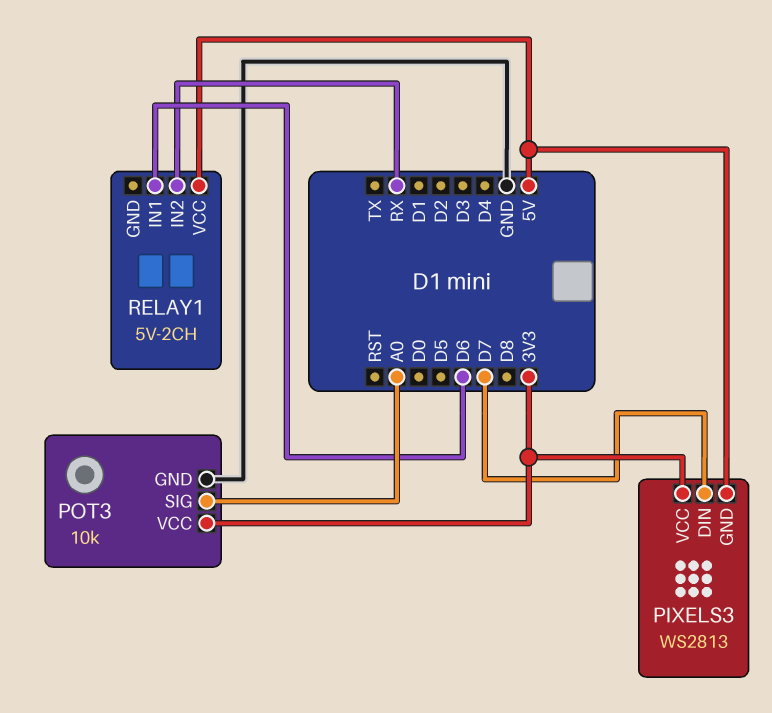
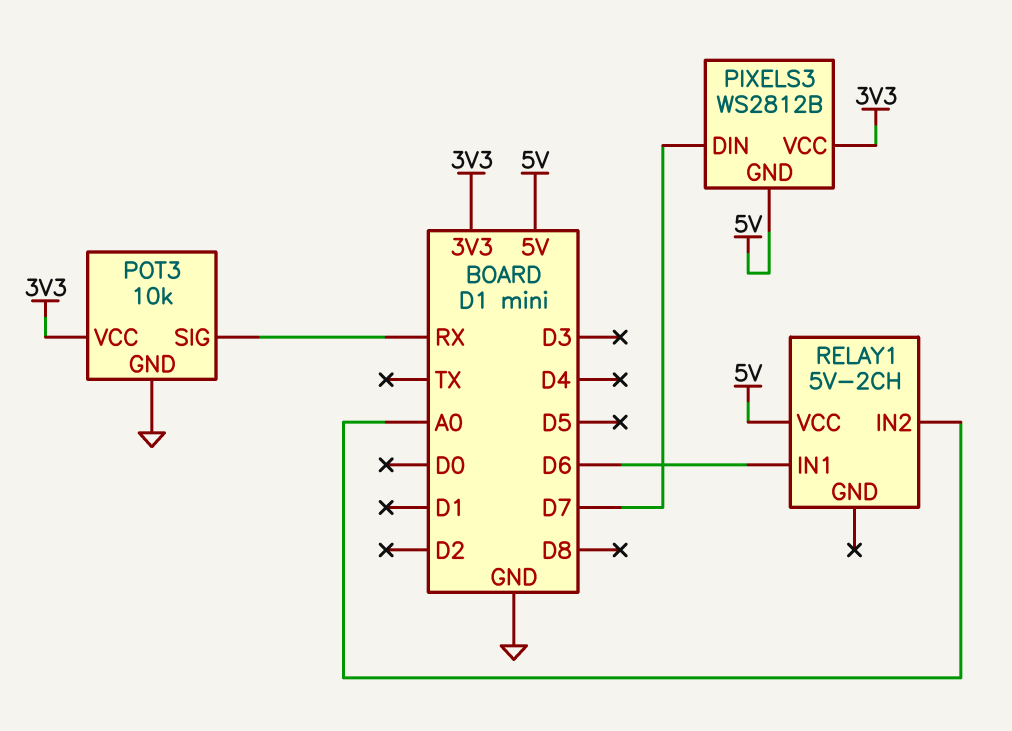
PIXELS3: WS2813 -> WS2812B
POT3 pin SIG: A0 -> RX
RELAY1 pin IN2: RX -> A0

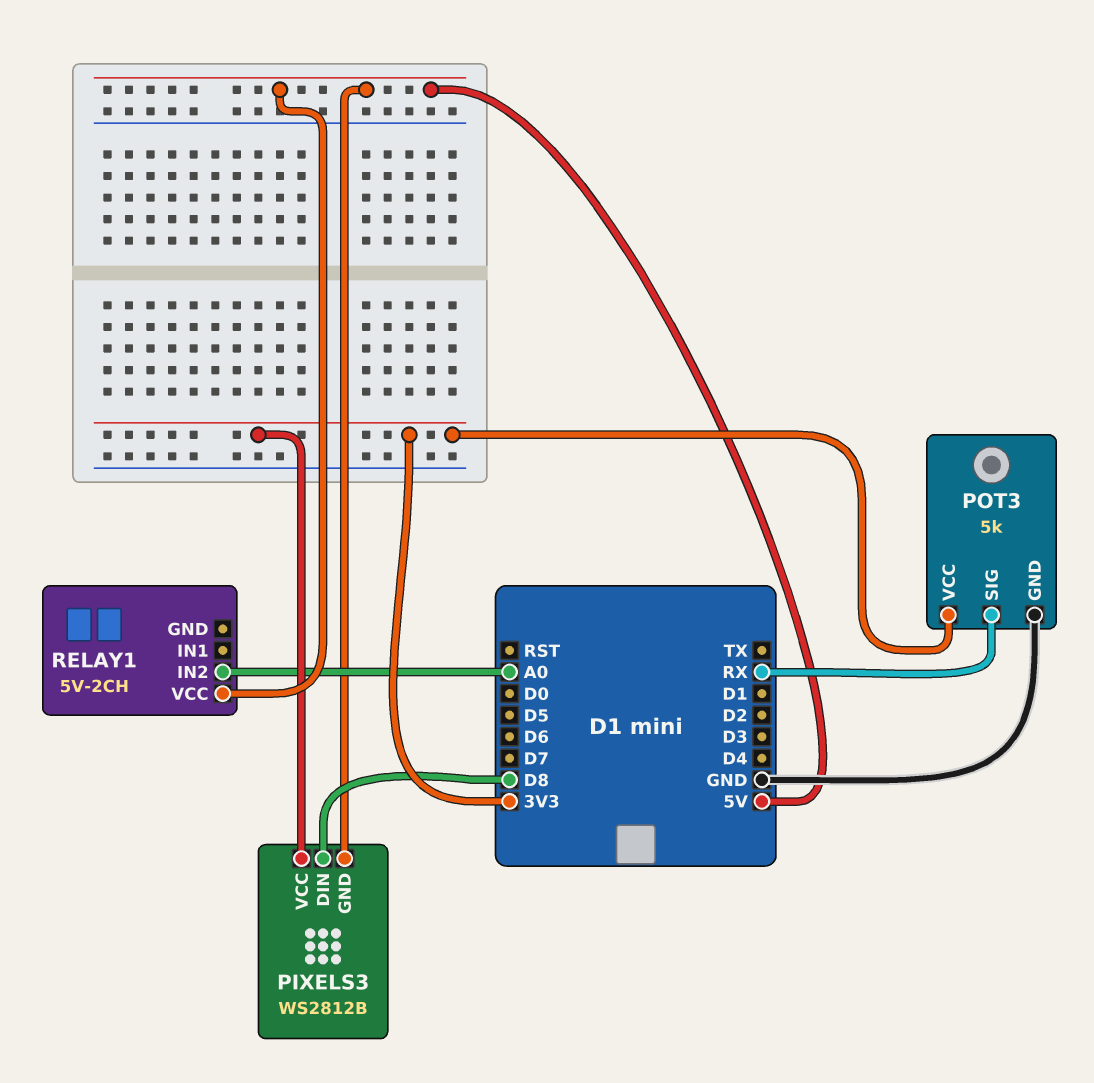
PIXELS3 pin DIN: D7 -> D8
POT3: 10k -> 5k
RELAY1 pin IN1: D6 -> none

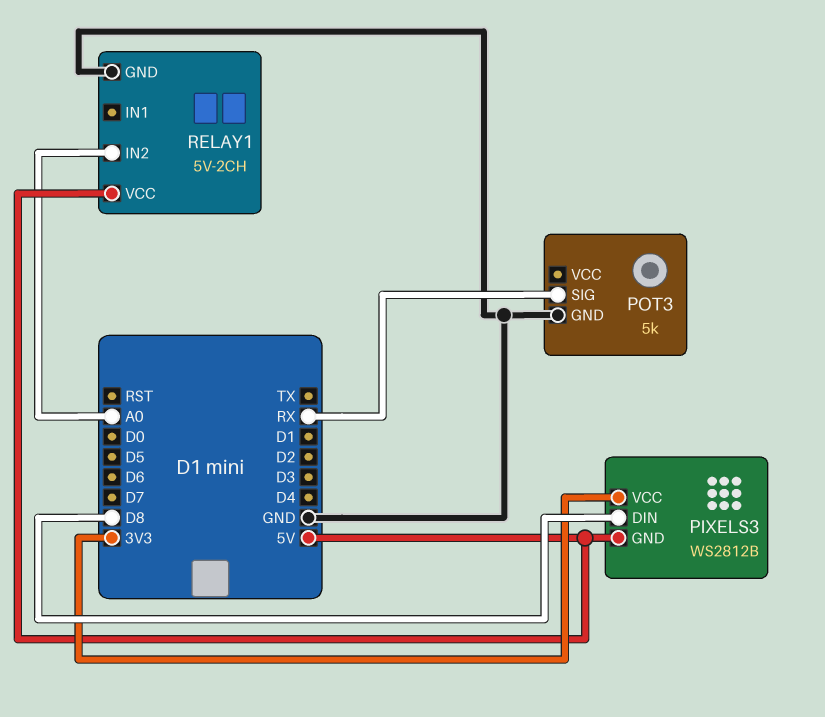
POT3 pin VCC: 3V3 -> none
RELAY1 pin GND: none -> GND

